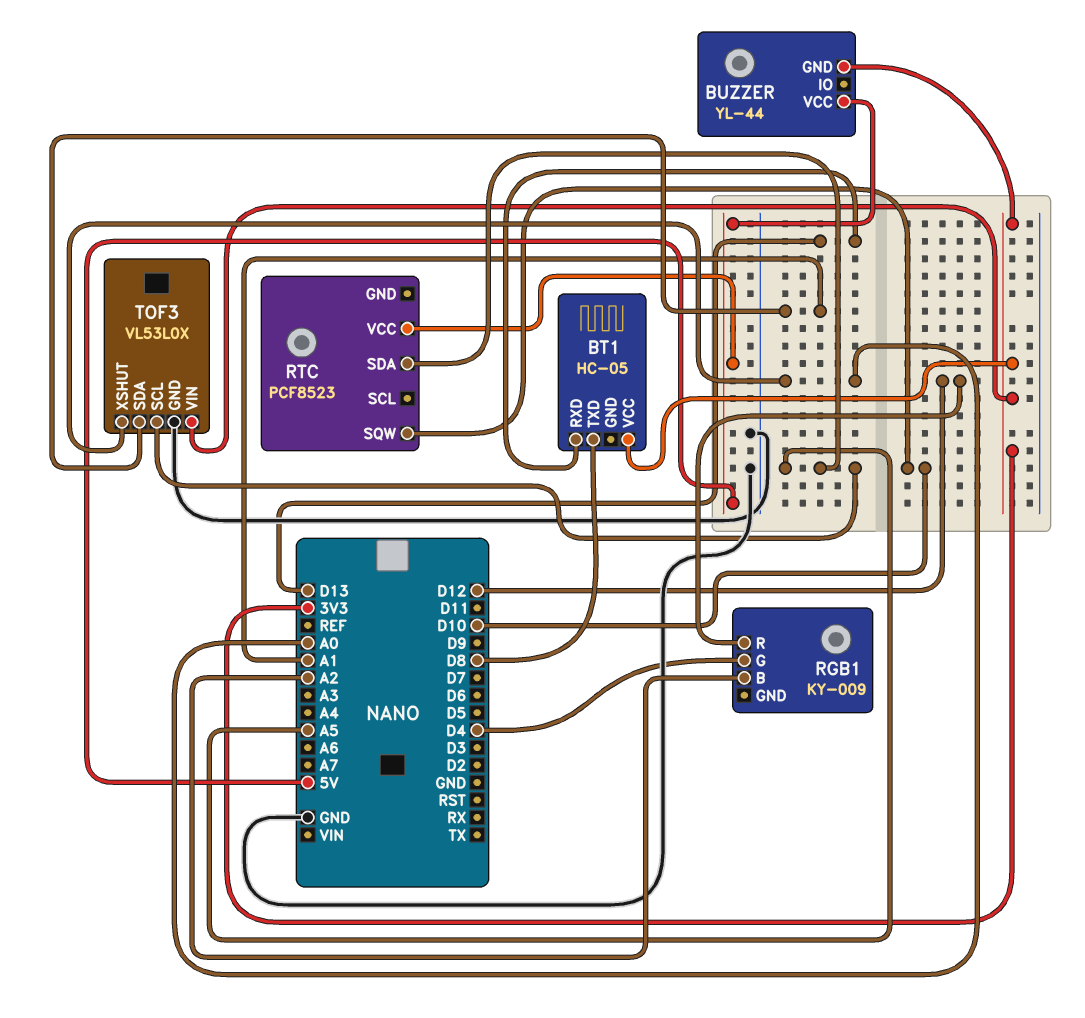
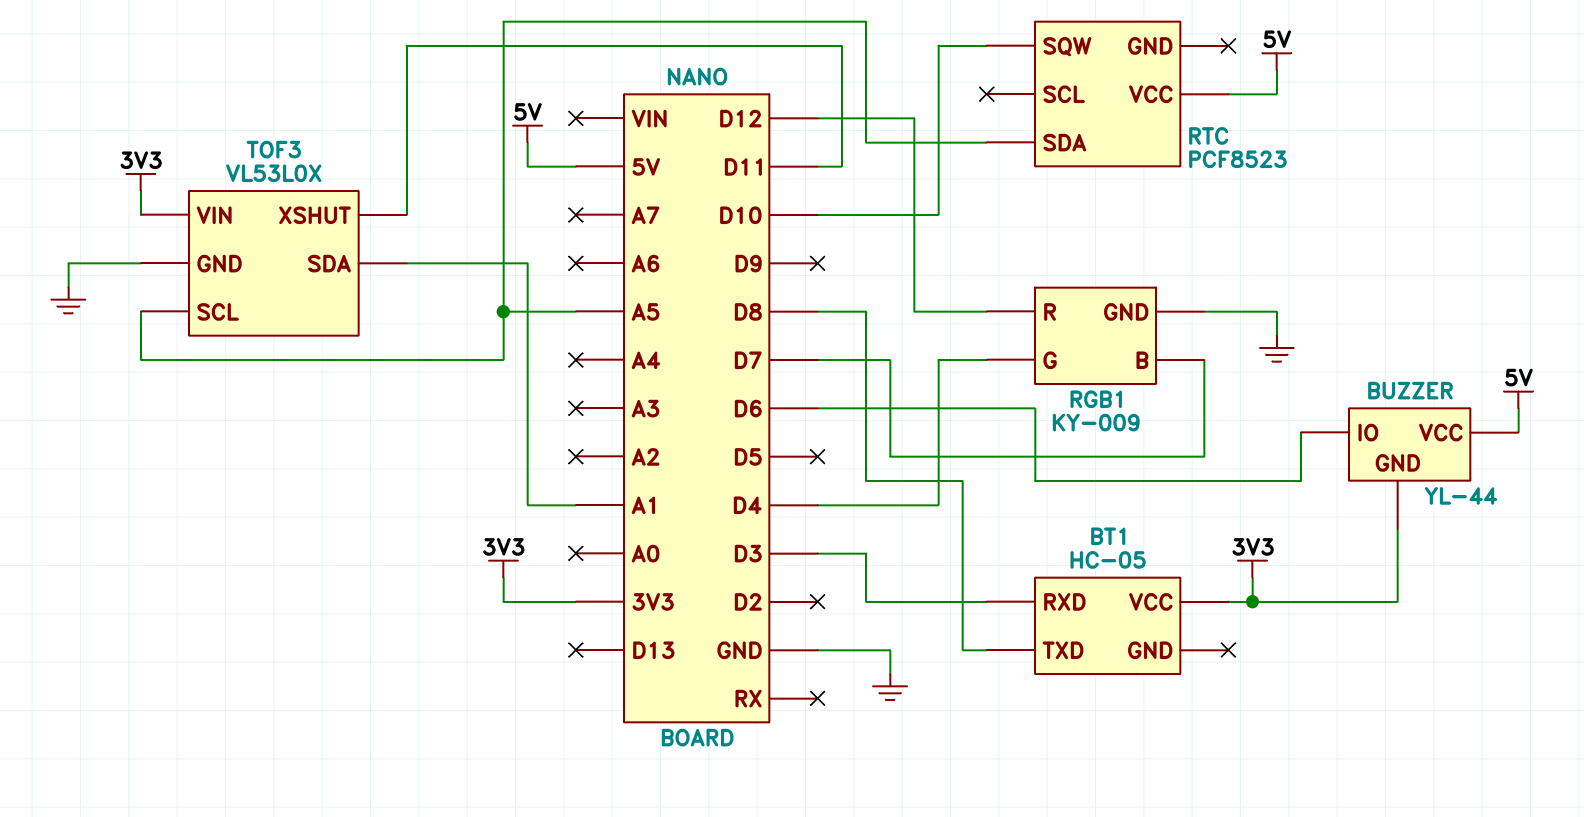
BT1 pin RXD: D13 -> D3
BUZZER pin IO: none -> D6
RGB1 pin B: A2 -> D7
RGB1 pin GND: none -> GND
TOF3 pin XSHUT: A0 -> D11

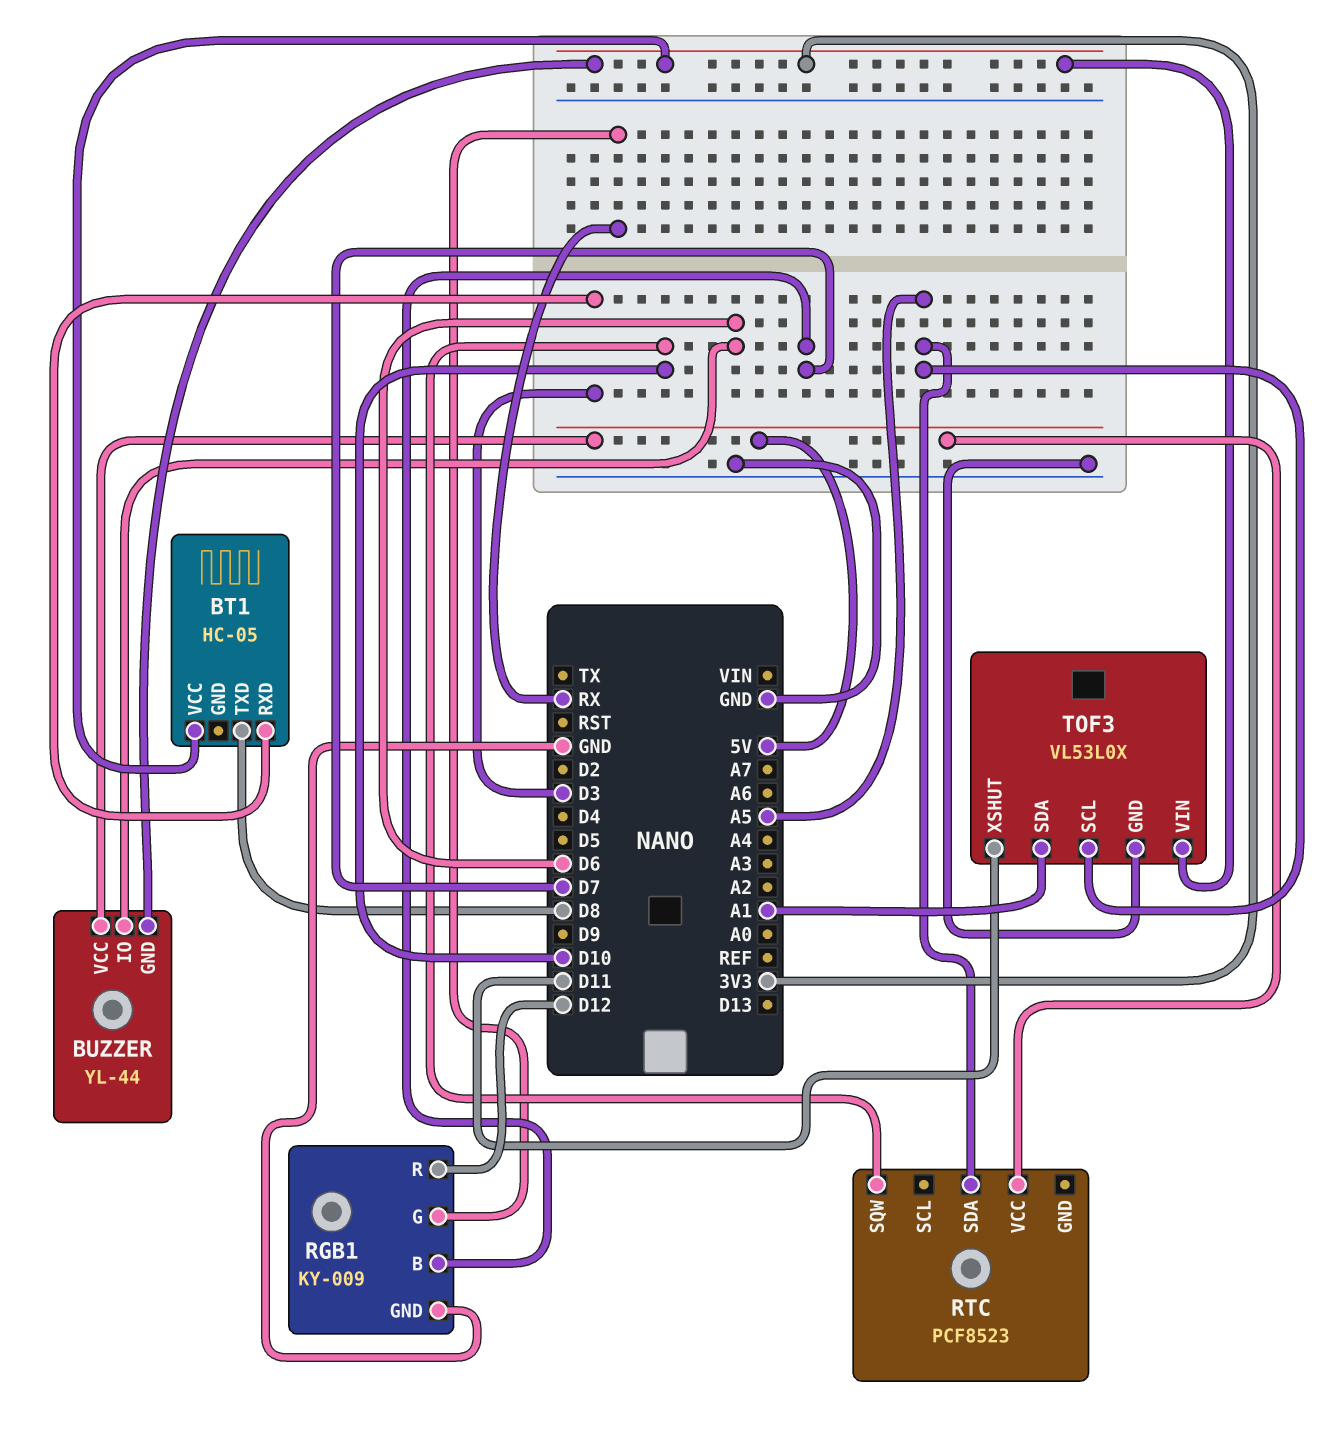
RGB1 pin G: D4 -> RX

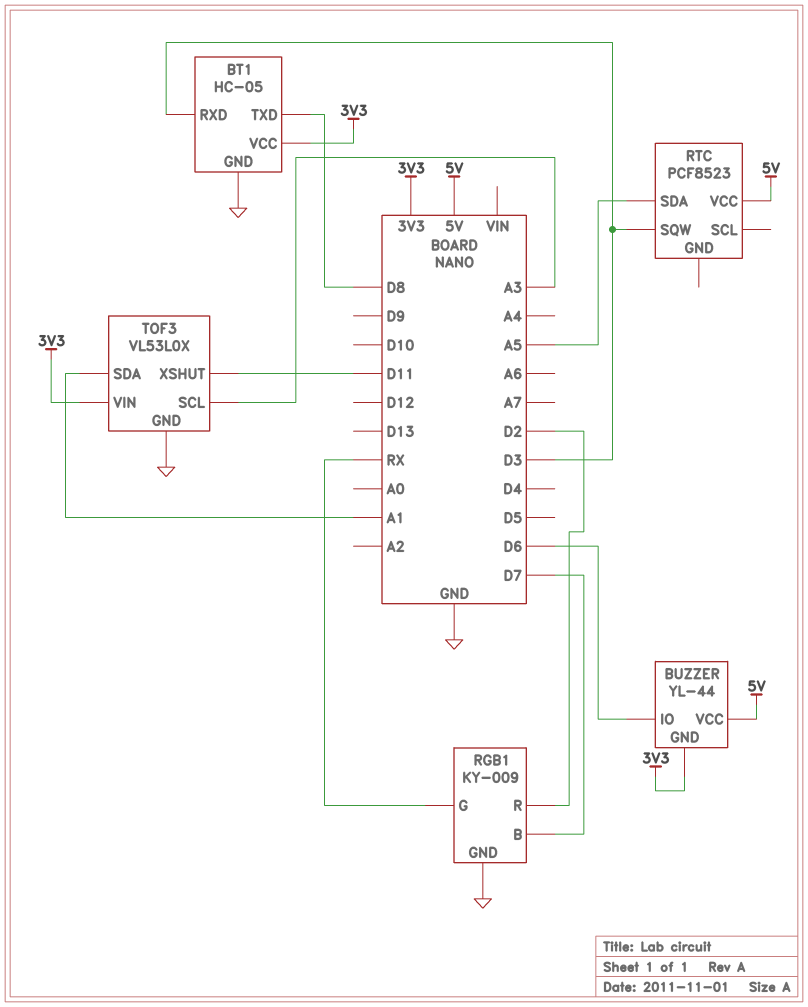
BT1 pin GND: none -> GND
RGB1 pin R: D12 -> D2
RTC pin SQW: D10 -> D3
TOF3 pin SCL: A5 -> A3

